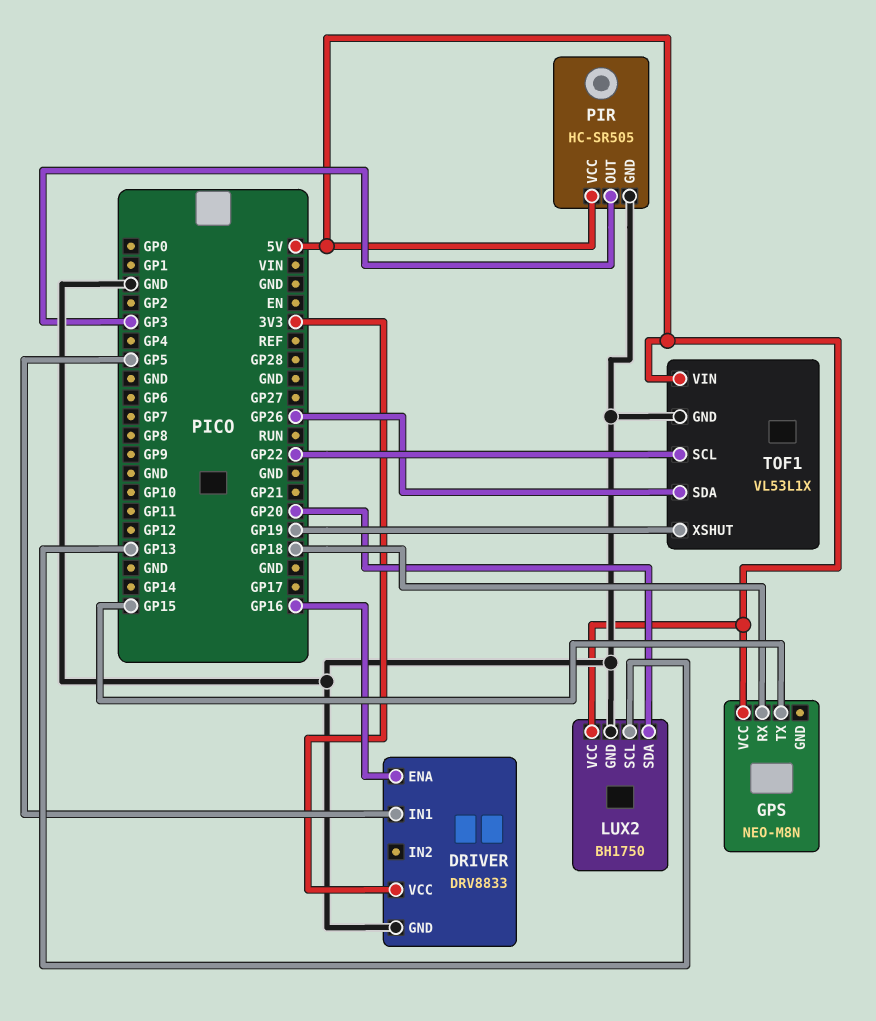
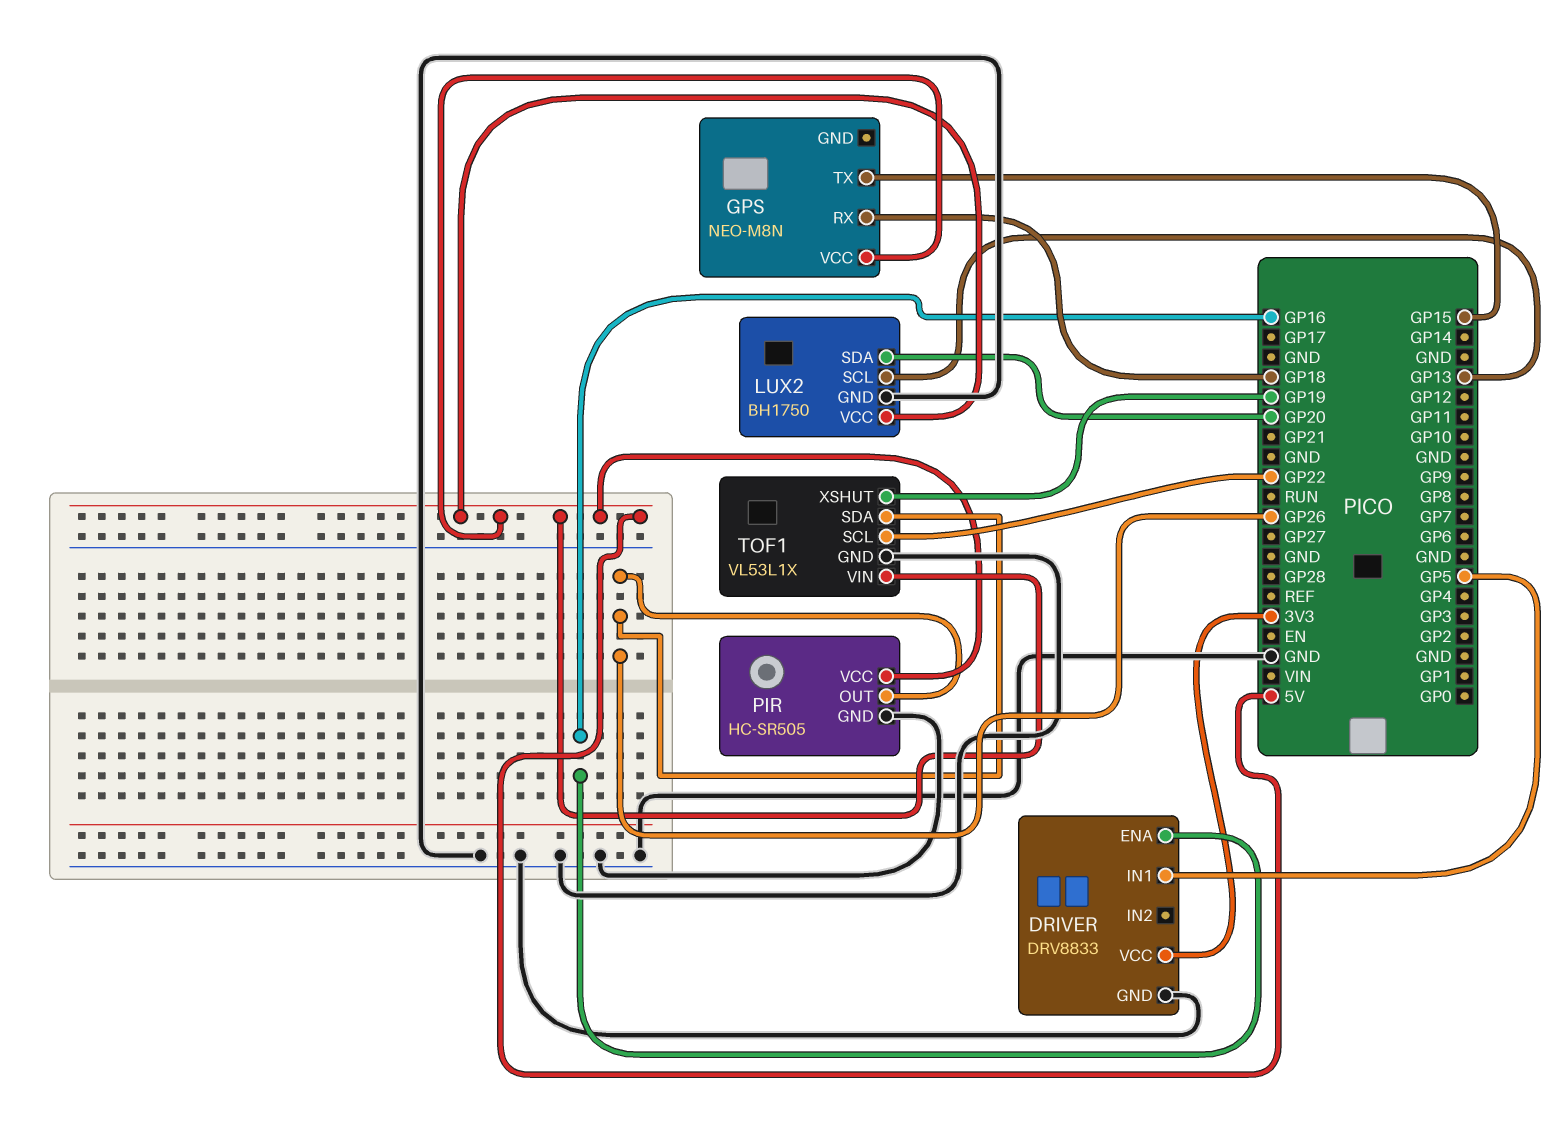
PIR pin OUT: GP3 -> GP26

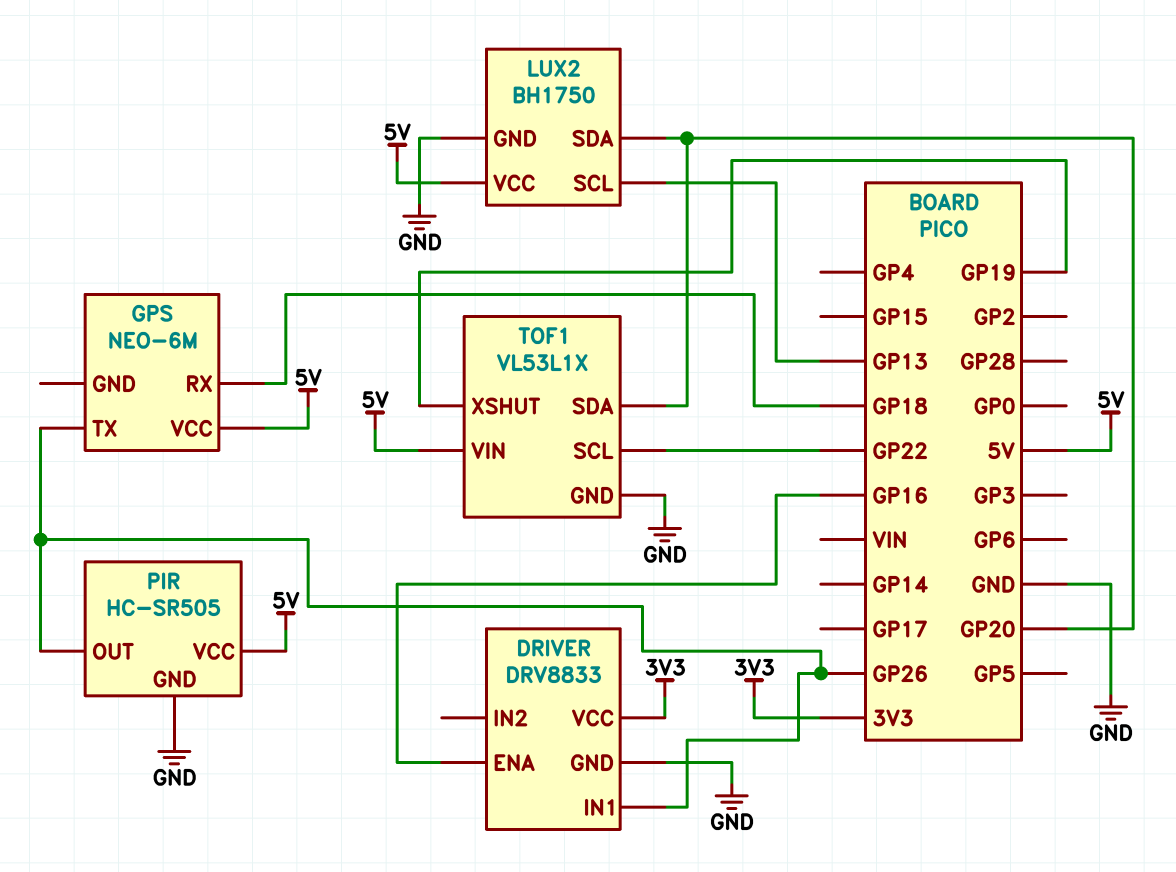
DRIVER pin IN1: GP5 -> GP26
GPS: NEO-M8N -> NEO-6M
GPS pin TX: GP15 -> GP26
TOF1 pin SDA: GP26 -> GP20

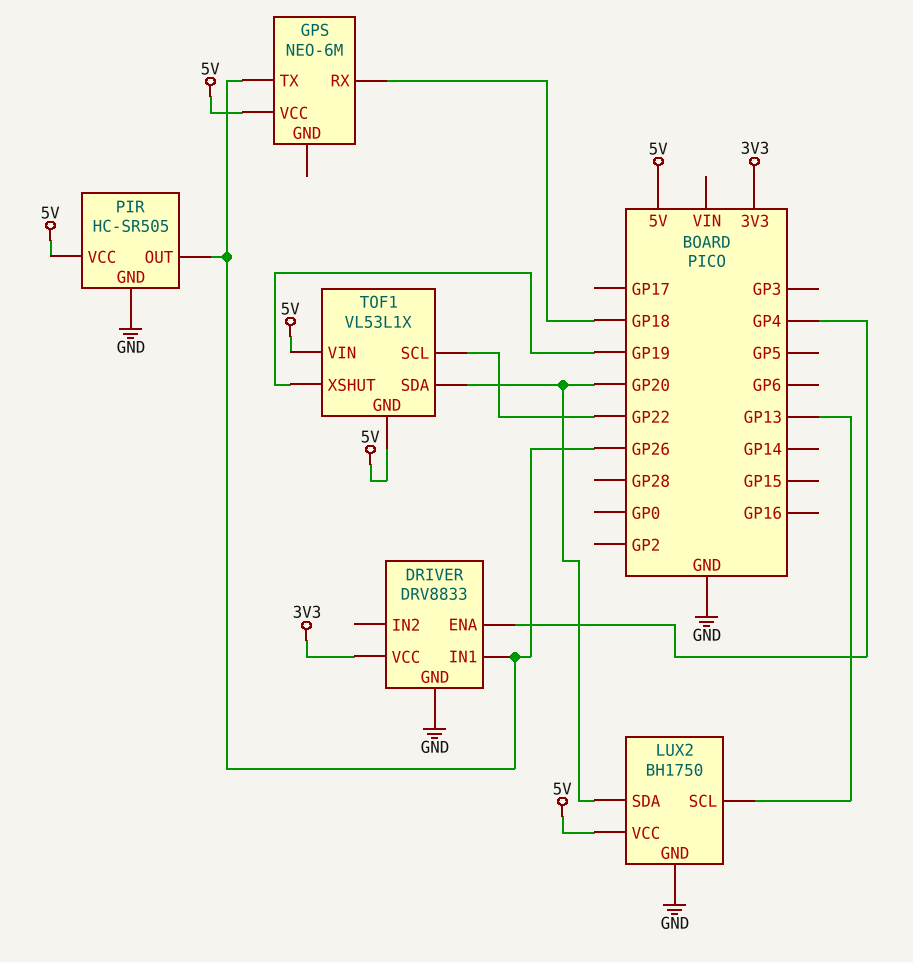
DRIVER pin ENA: GP16 -> GP4
TOF1 pin GND: GND -> 5V

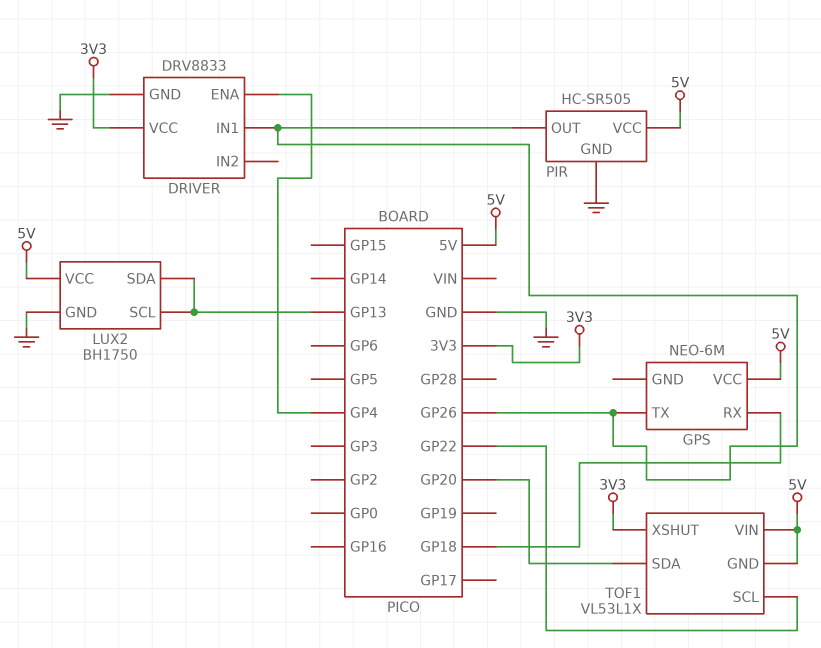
LUX2 pin SDA: GP20 -> GP13
TOF1 pin XSHUT: GP19 -> 3V3

